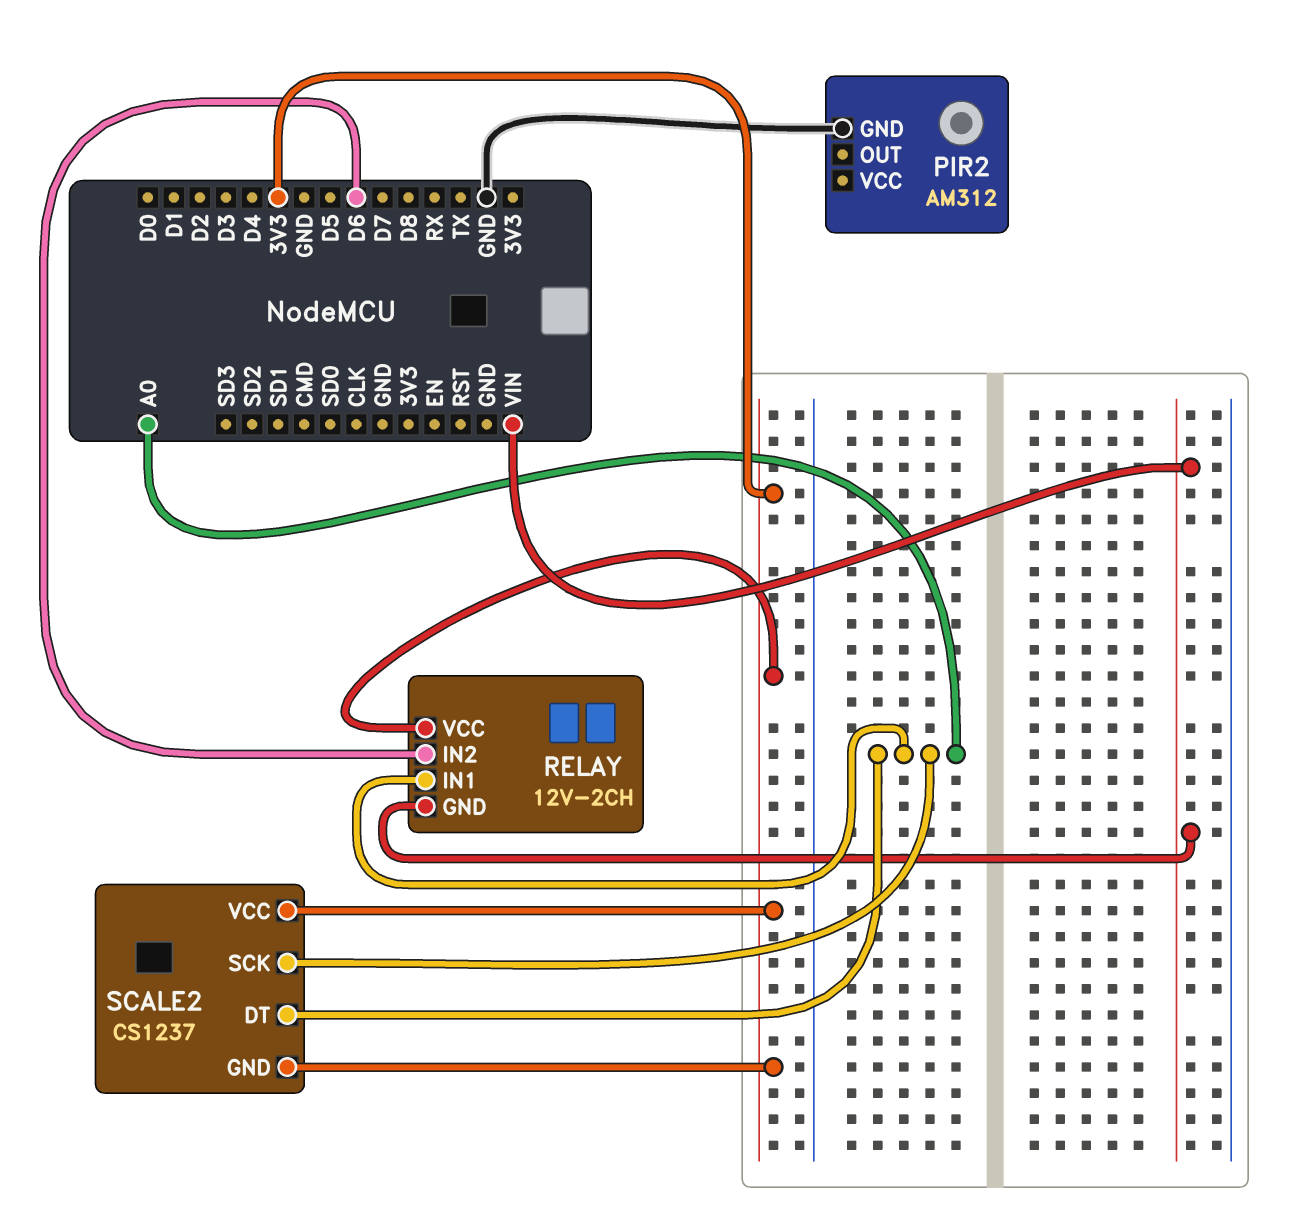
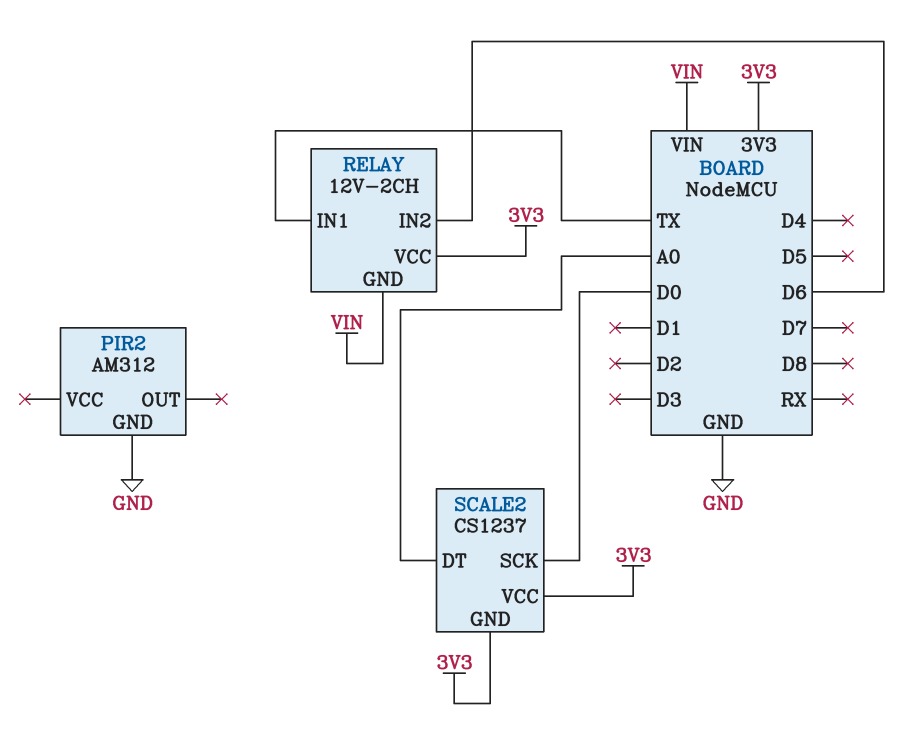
RELAY pin IN1: A0 -> TX
SCALE2 pin SCK: A0 -> D0

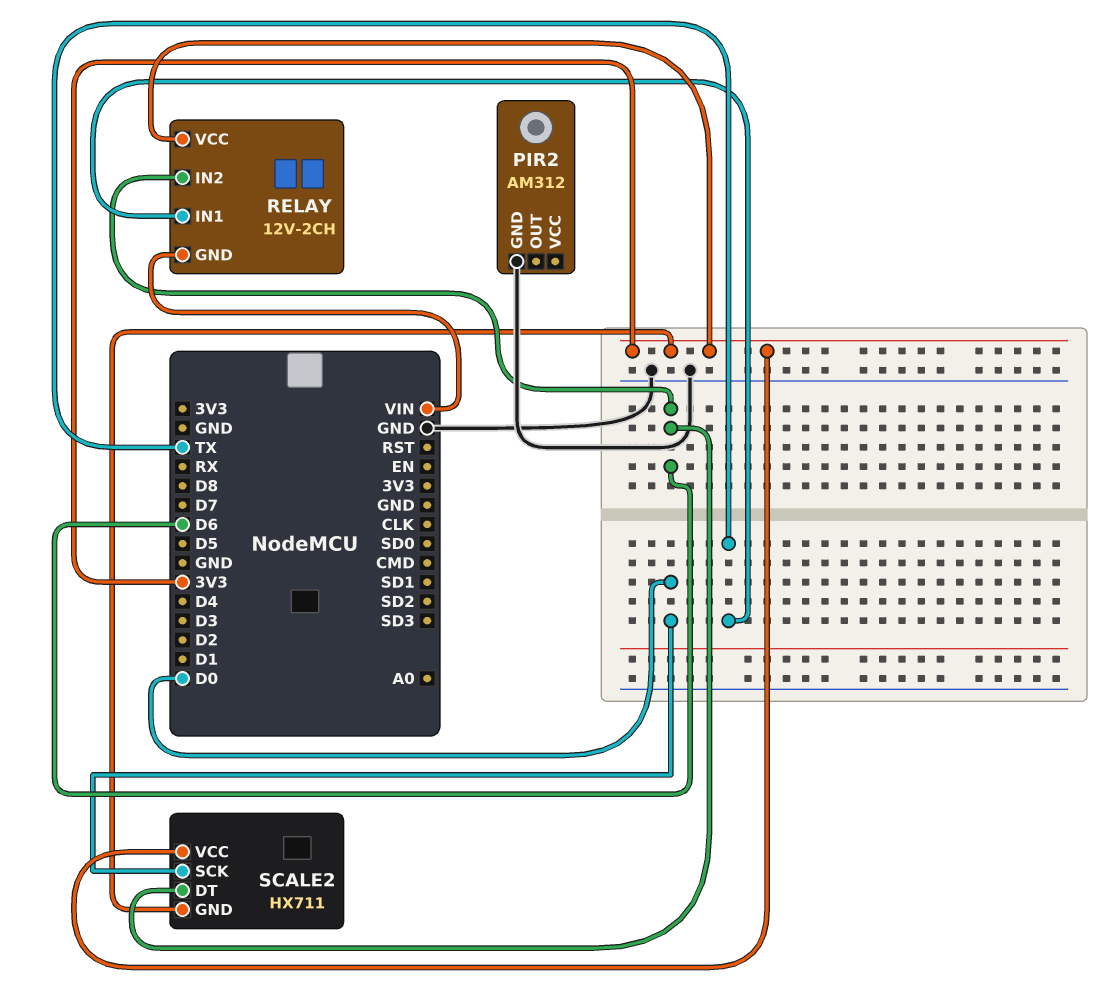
SCALE2: CS1237 -> HX711
SCALE2 pin DT: A0 -> D6

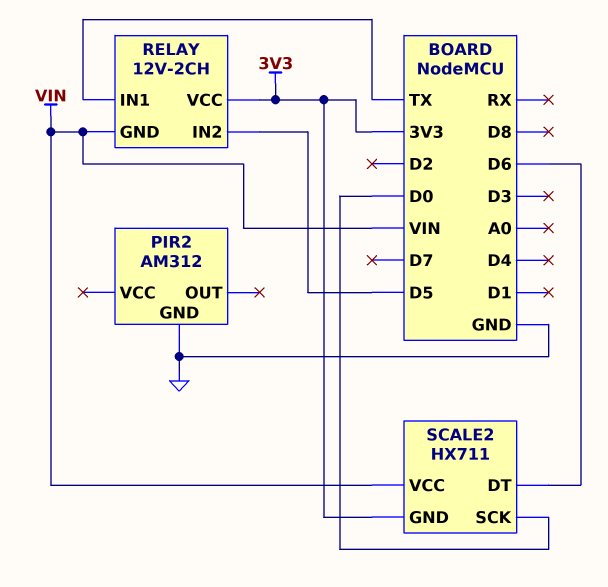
RELAY pin IN2: D6 -> D5
SCALE2 pin VCC: 3V3 -> VIN

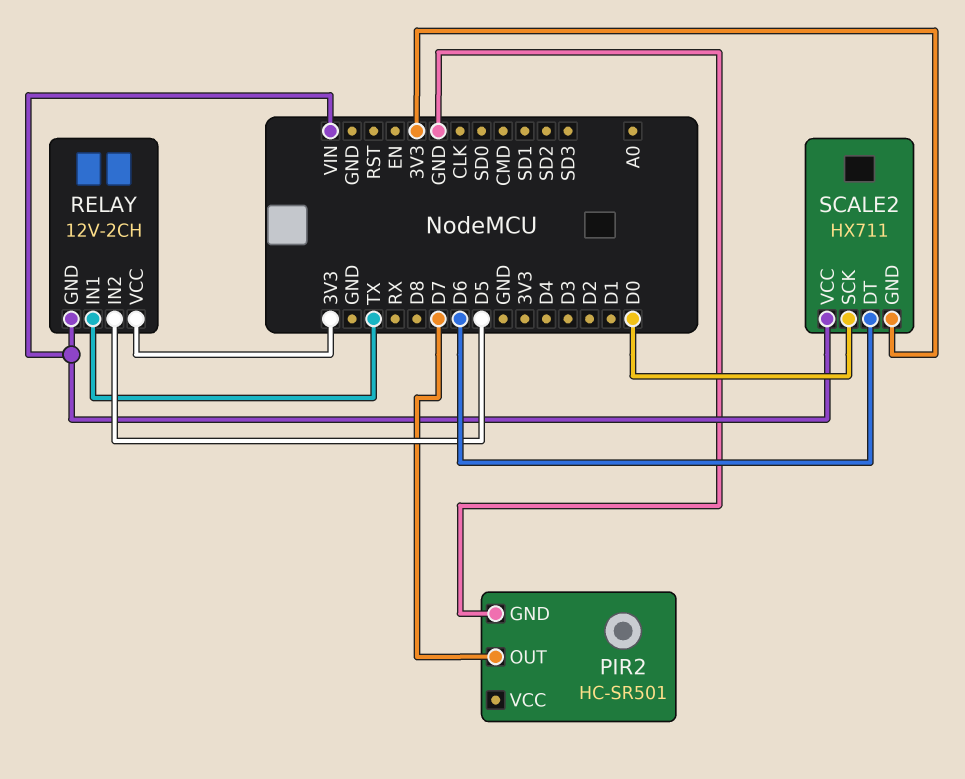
PIR2: AM312 -> HC-SR501
PIR2 pin OUT: none -> D7

